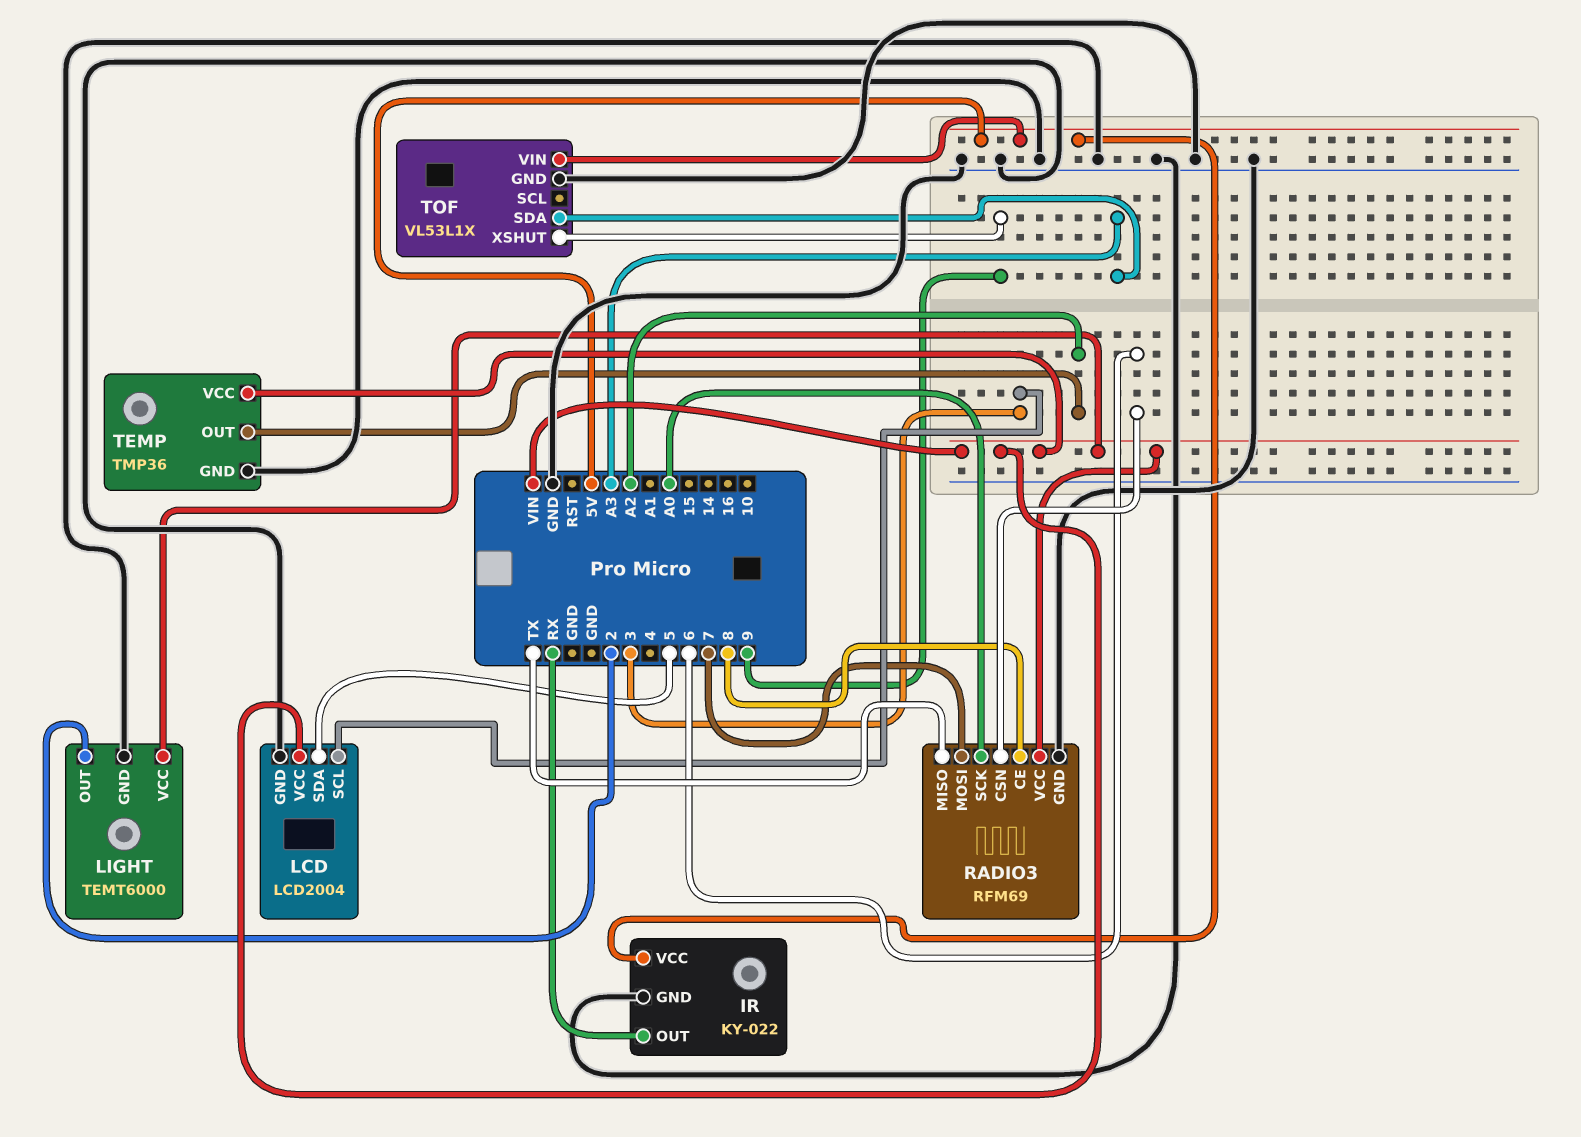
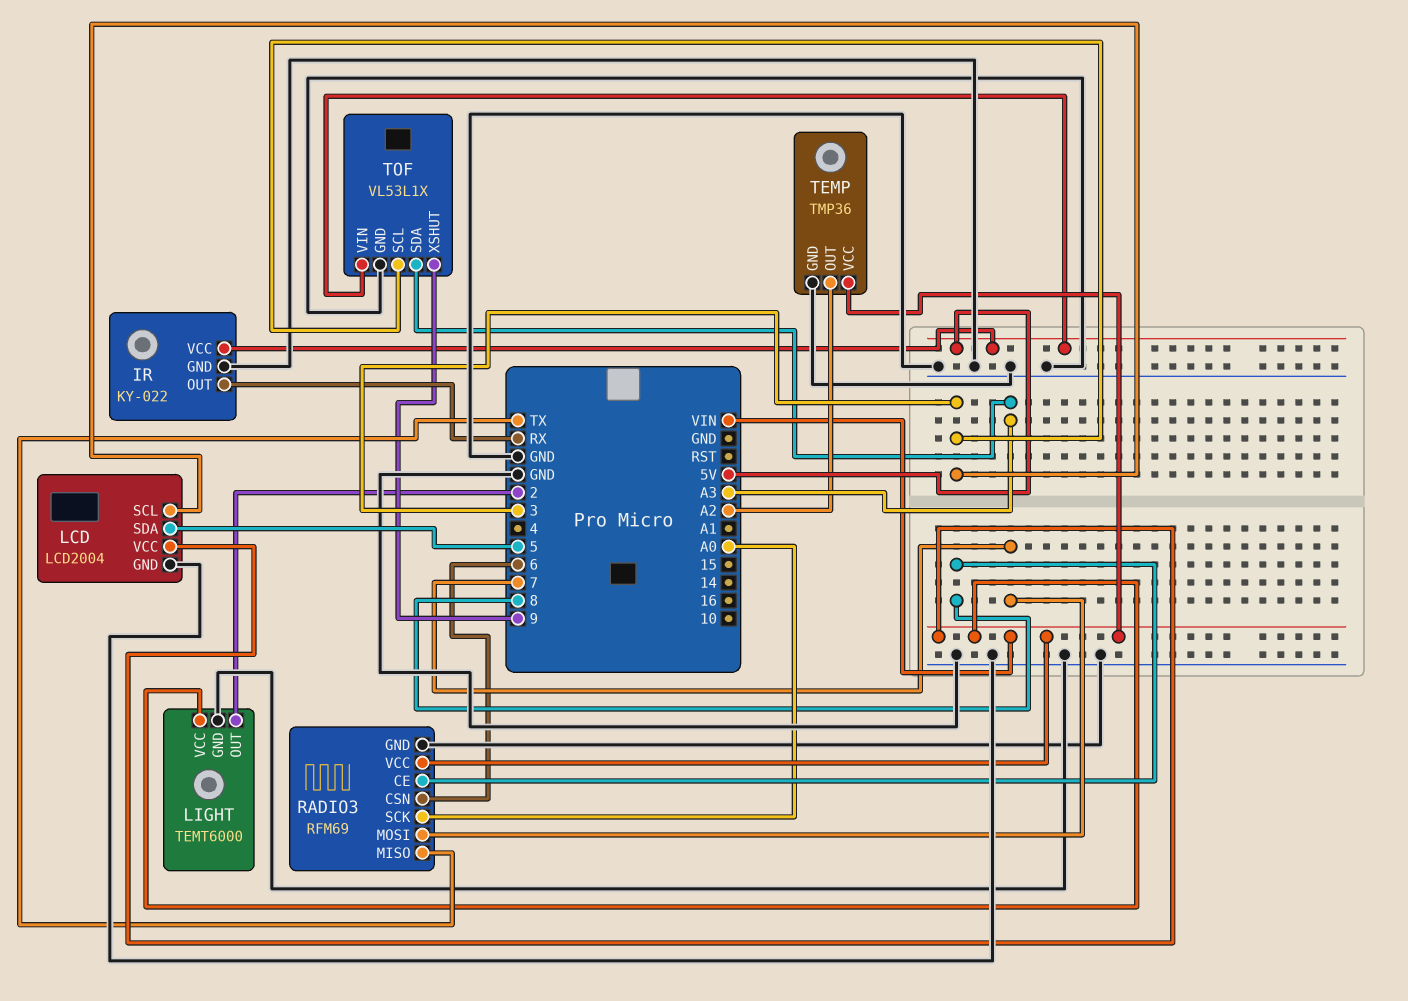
TOF pin SCL: none -> 3

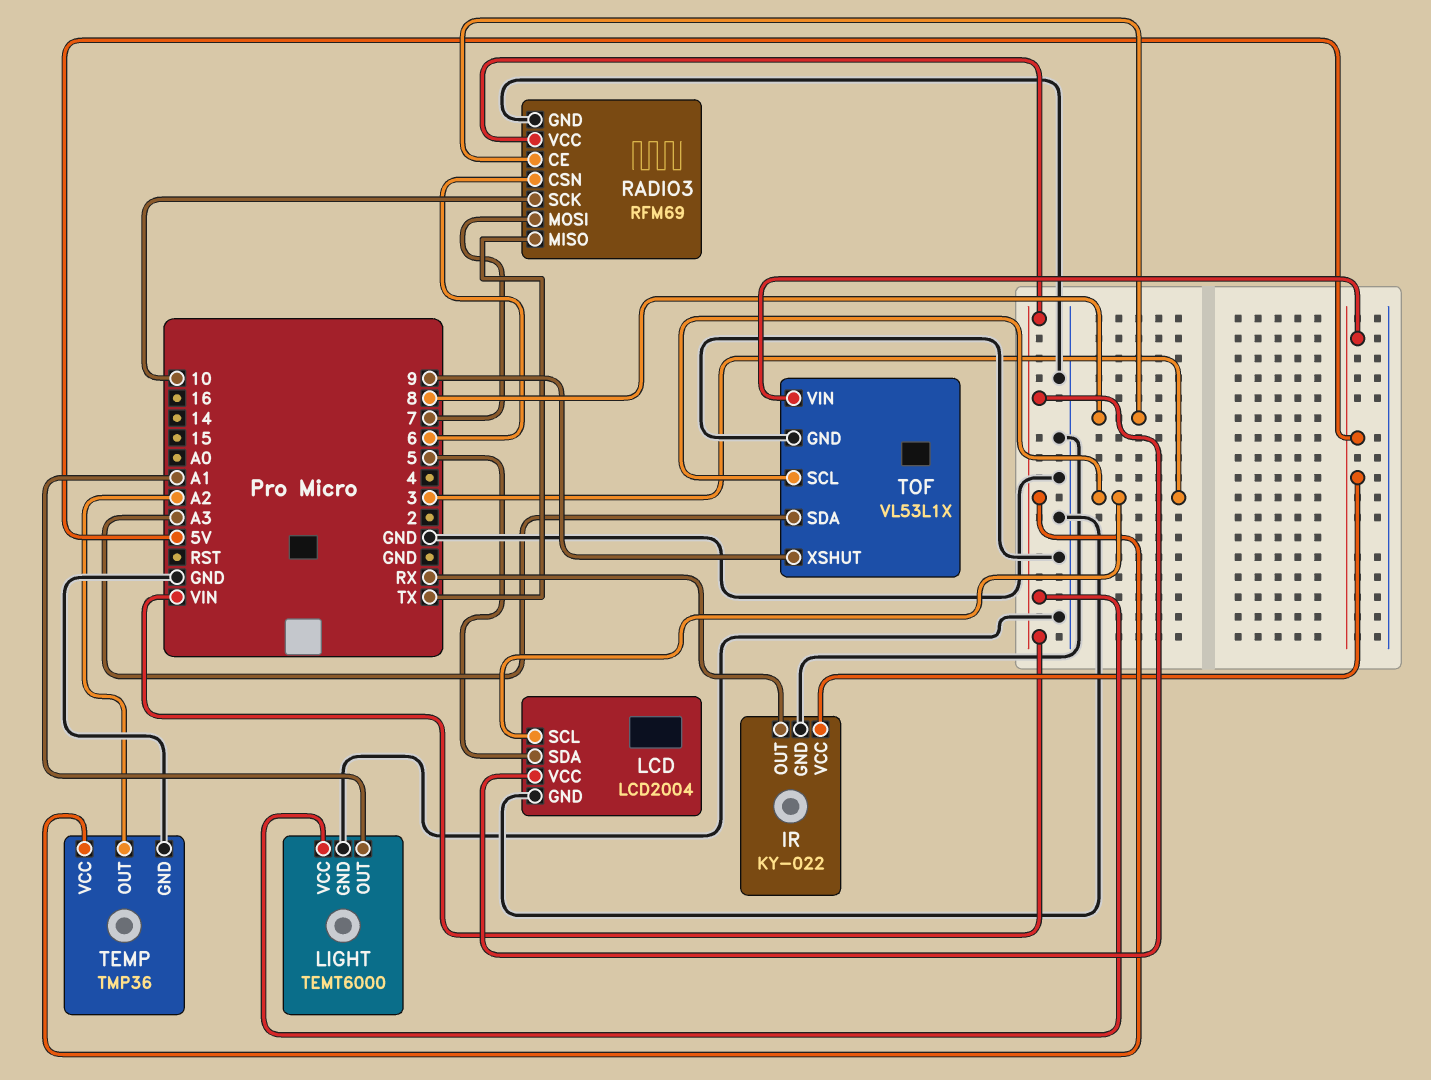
LIGHT pin OUT: 2 -> A1
RADIO3 pin SCK: A0 -> 10

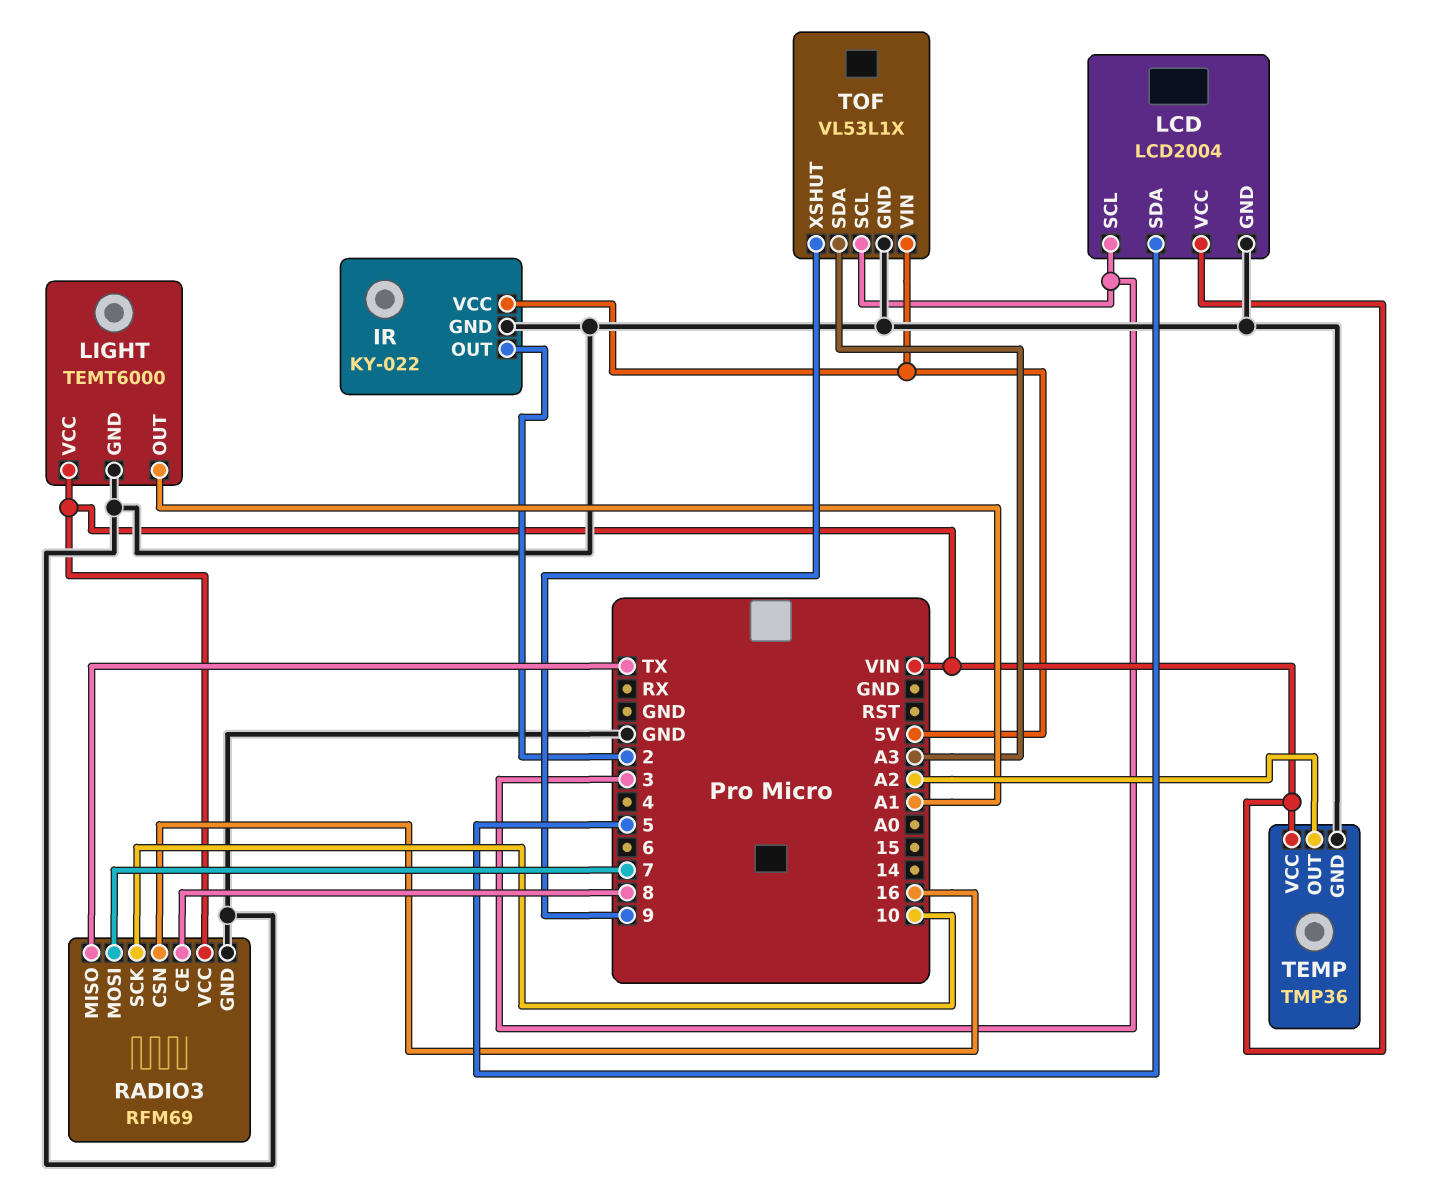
IR pin OUT: RX -> 2
RADIO3 pin CSN: 6 -> 16

